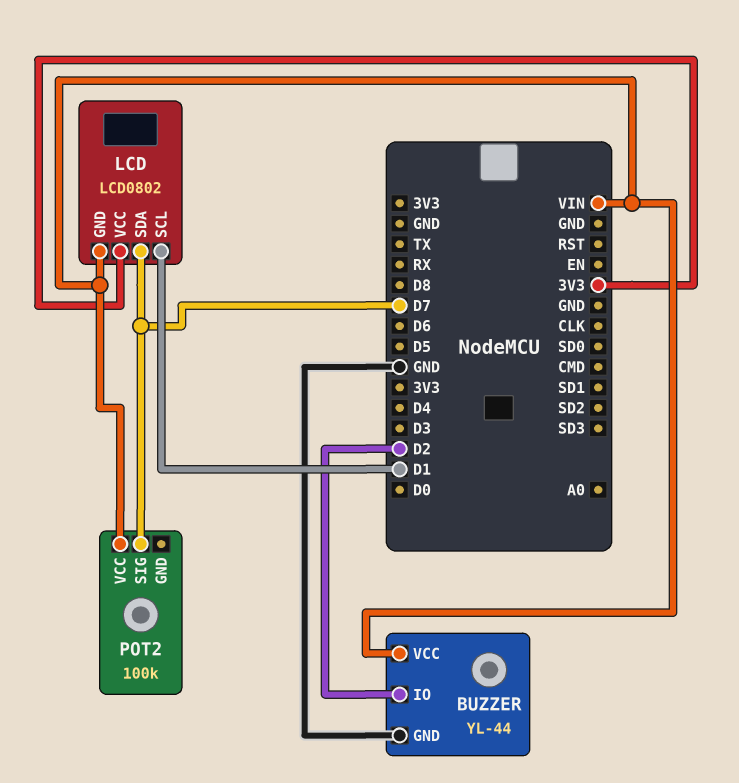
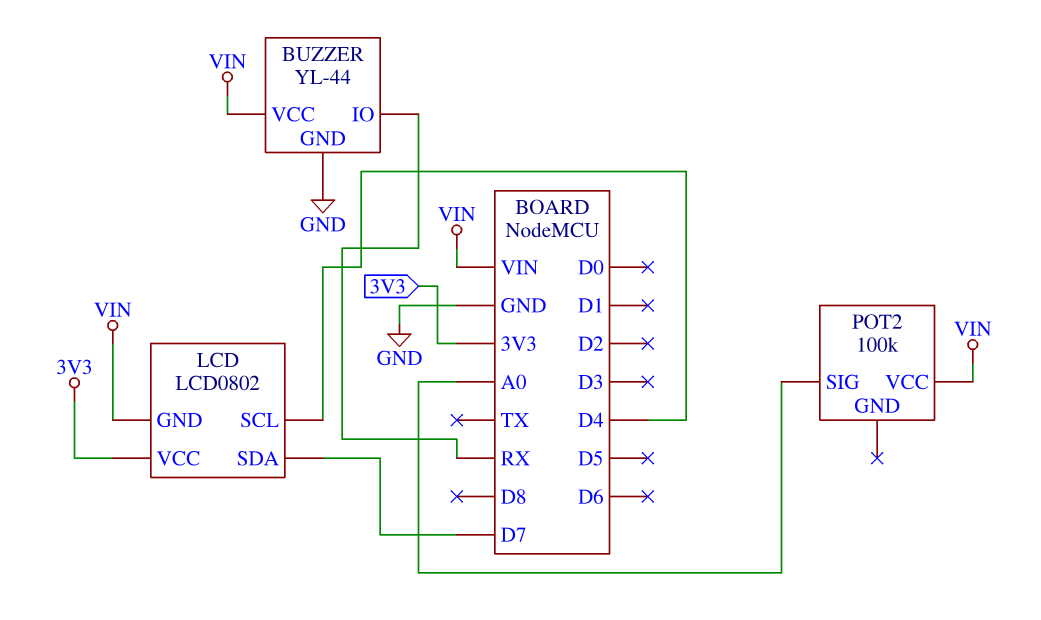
BUZZER pin IO: D2 -> RX
LCD pin SCL: D1 -> D4
POT2 pin SIG: D7 -> A0

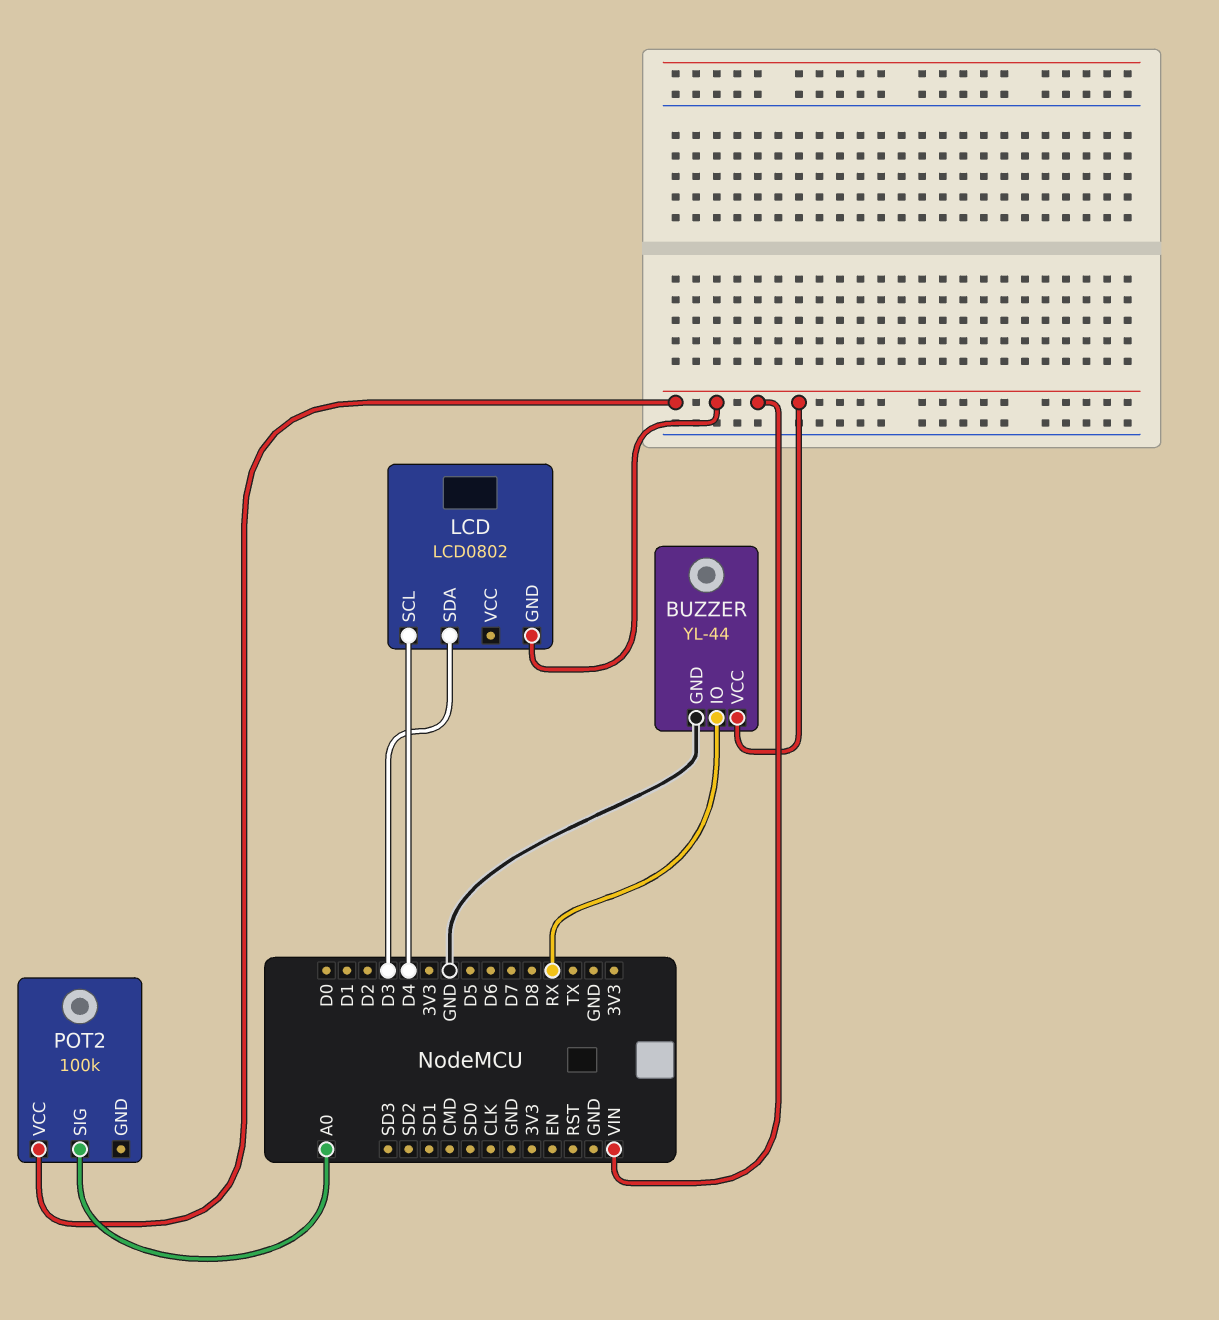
LCD pin SDA: D7 -> D3
LCD pin VCC: 3V3 -> none

